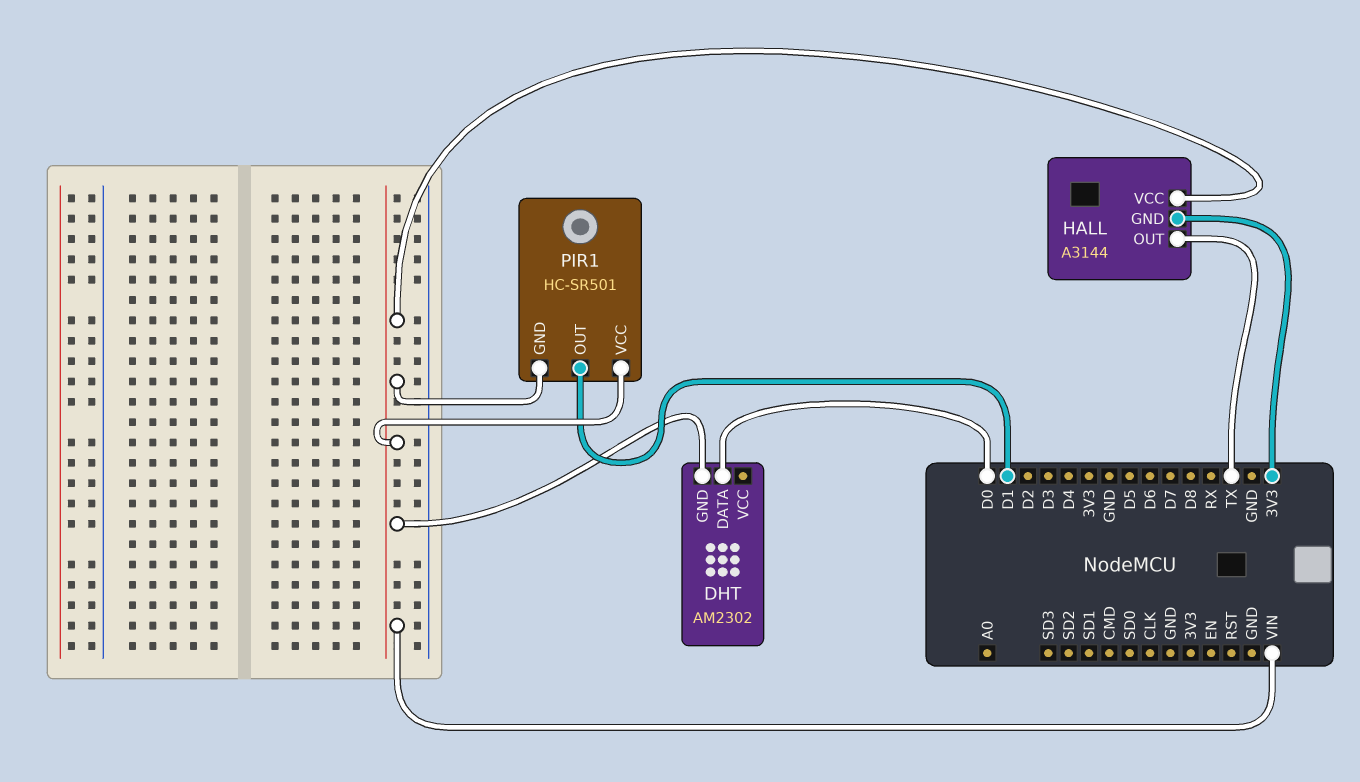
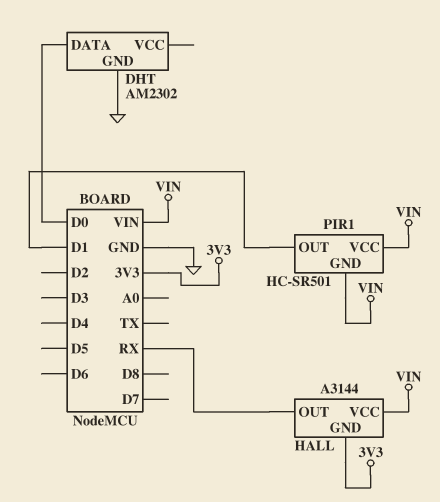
DHT pin GND: VIN -> GND
HALL pin OUT: TX -> RX

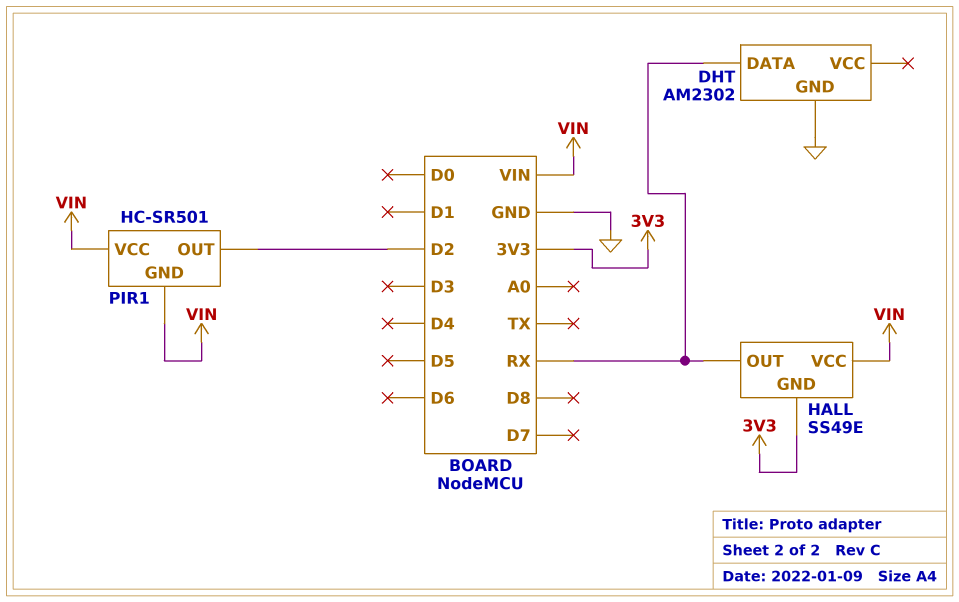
DHT pin DATA: D0 -> RX
HALL: A3144 -> SS49E
PIR1 pin OUT: D1 -> D2

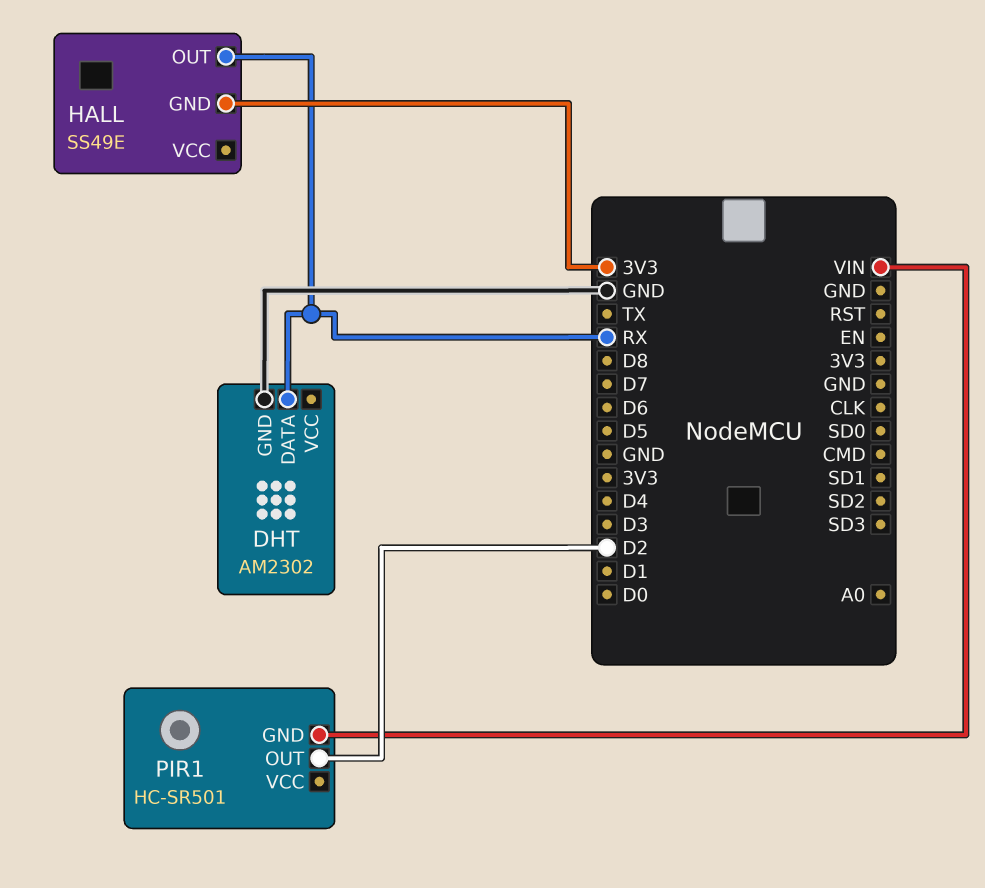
HALL pin VCC: VIN -> none
PIR1 pin VCC: VIN -> none

